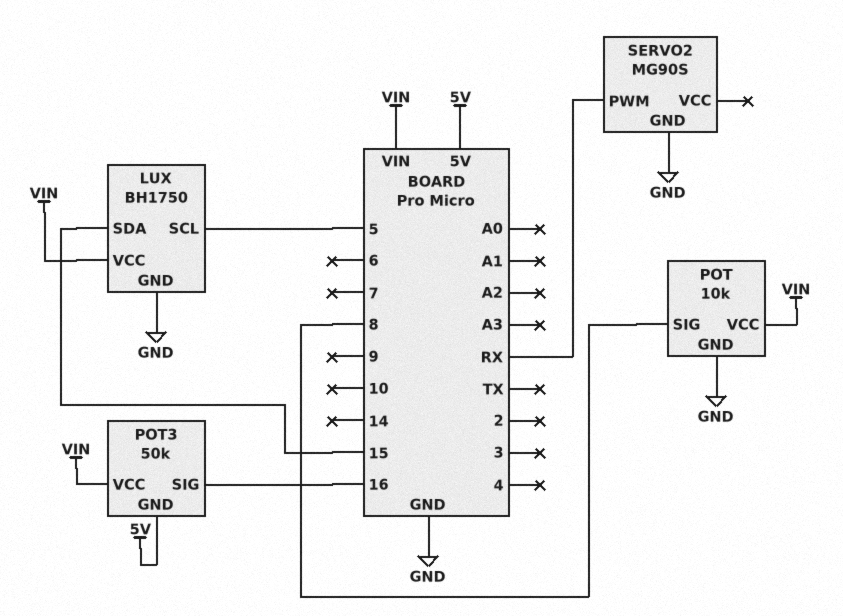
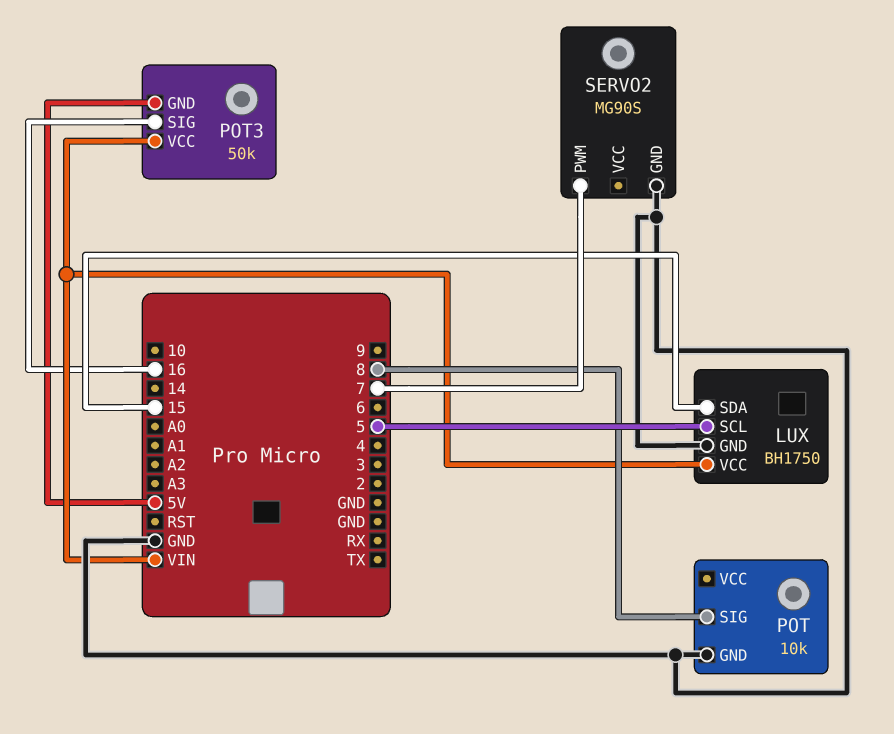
POT pin VCC: VIN -> none
SERVO2 pin PWM: RX -> 7

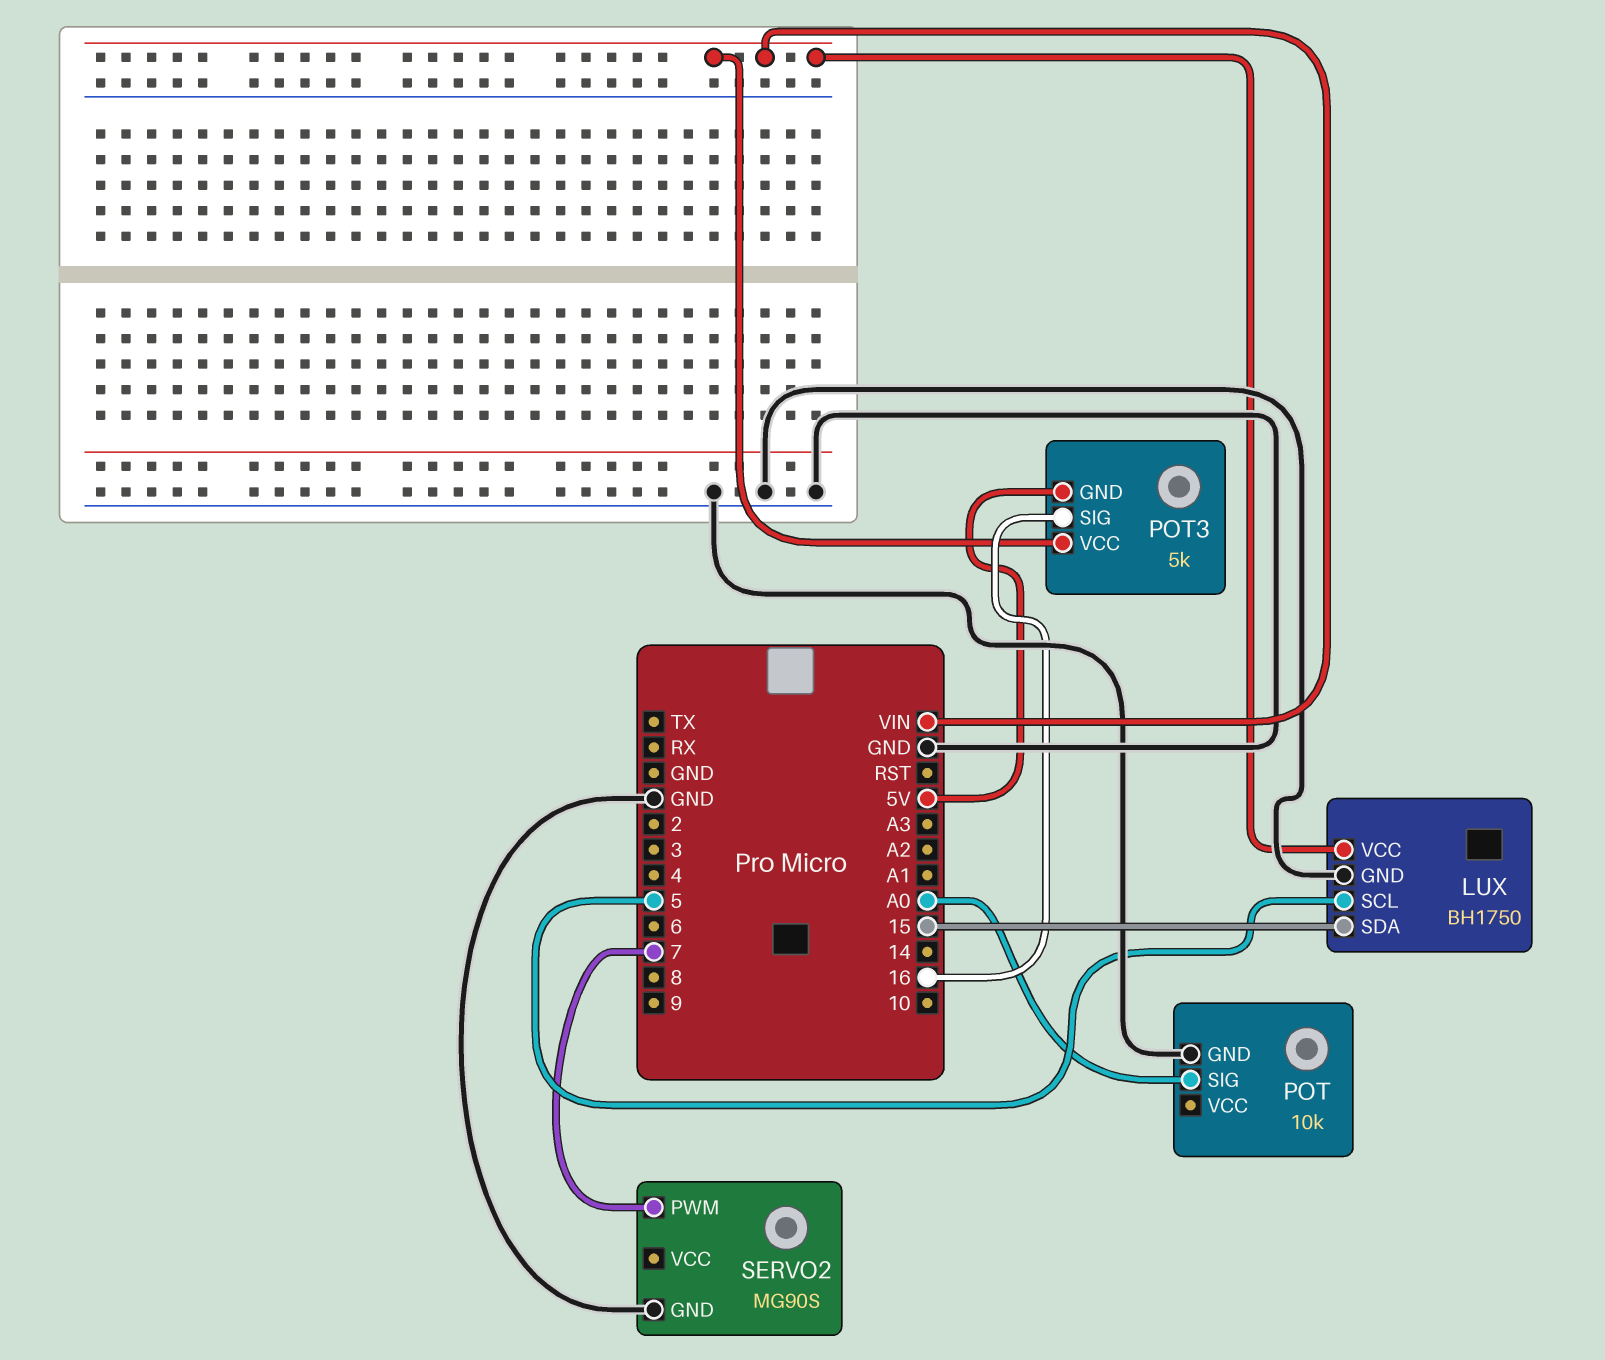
POT pin SIG: 8 -> A0
POT3: 50k -> 5k

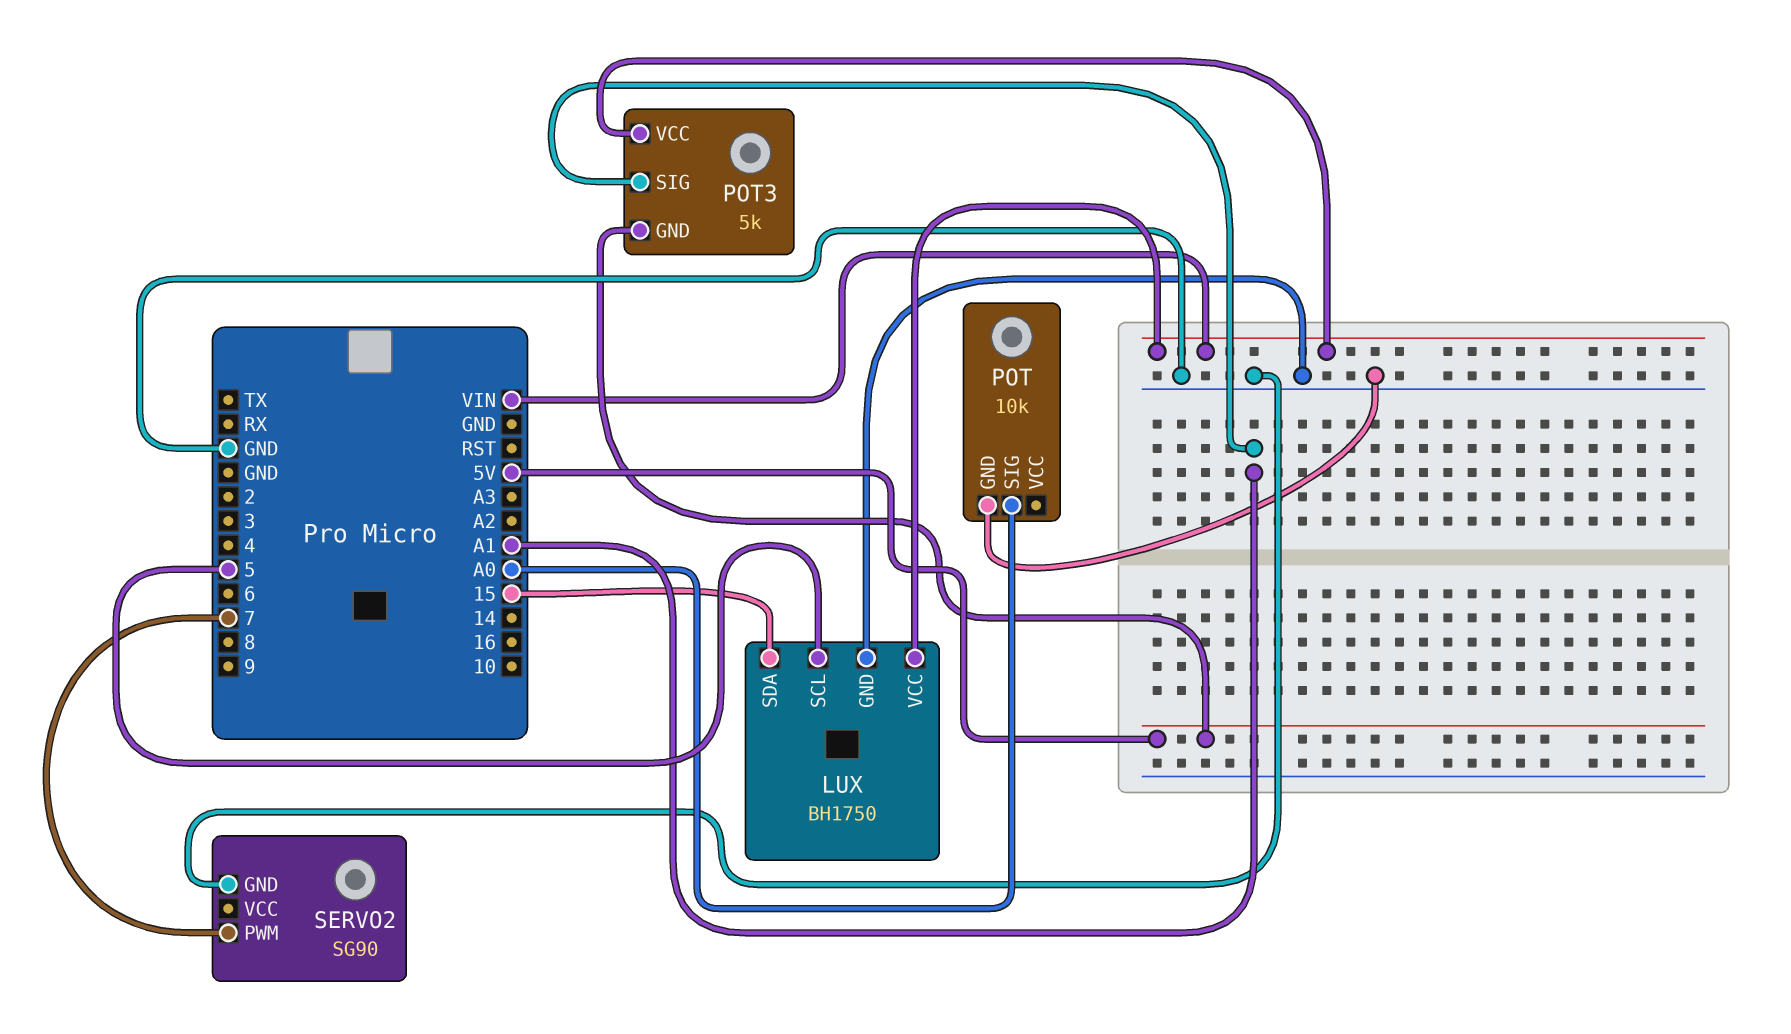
POT3 pin SIG: 16 -> A1
SERVO2: MG90S -> SG90

